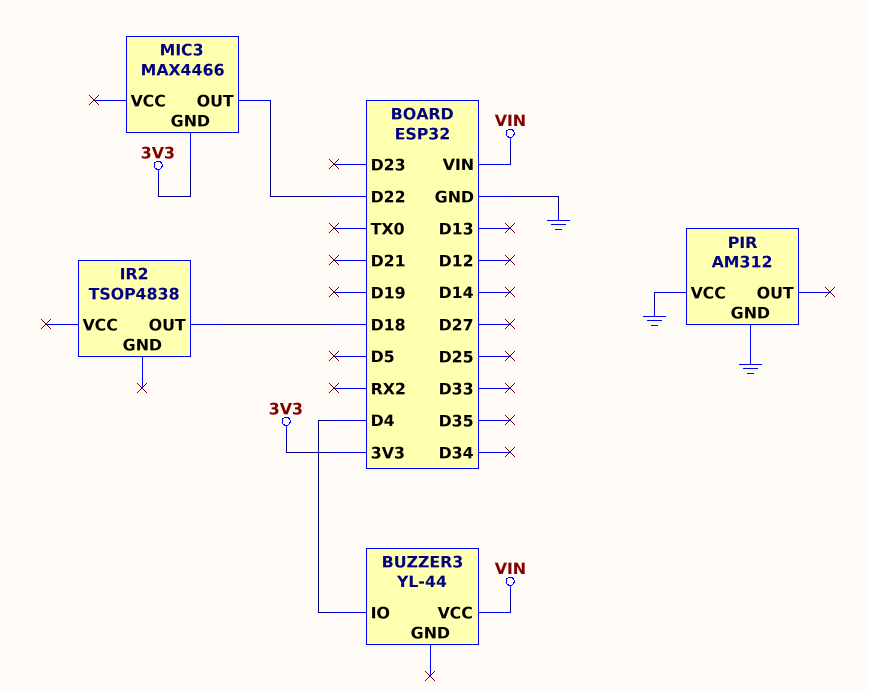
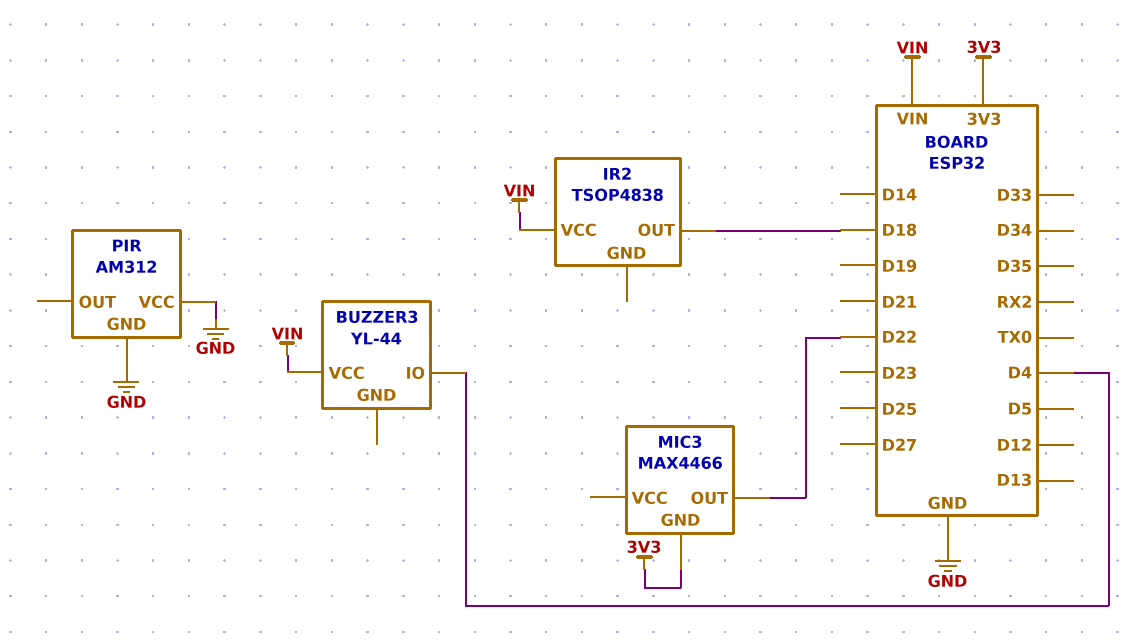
IR2 pin VCC: none -> VIN

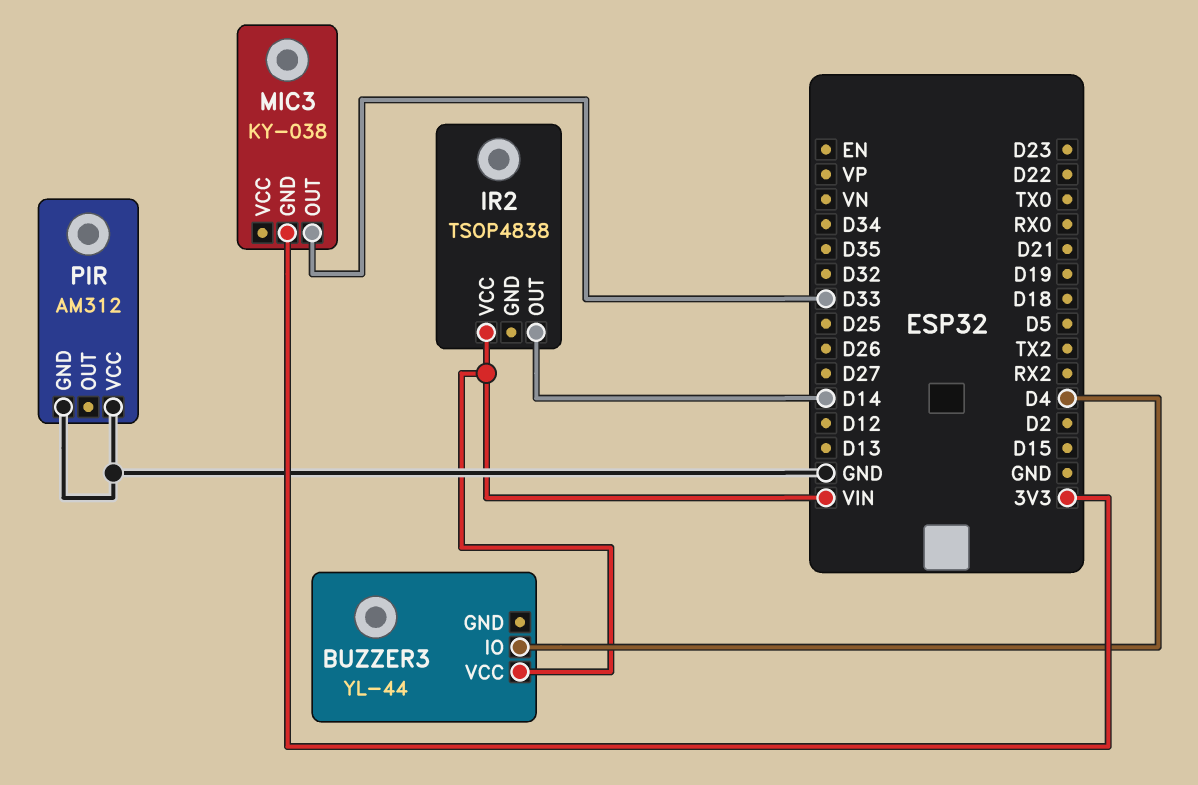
IR2 pin OUT: D18 -> D14
MIC3: MAX4466 -> KY-038
MIC3 pin OUT: D22 -> D33

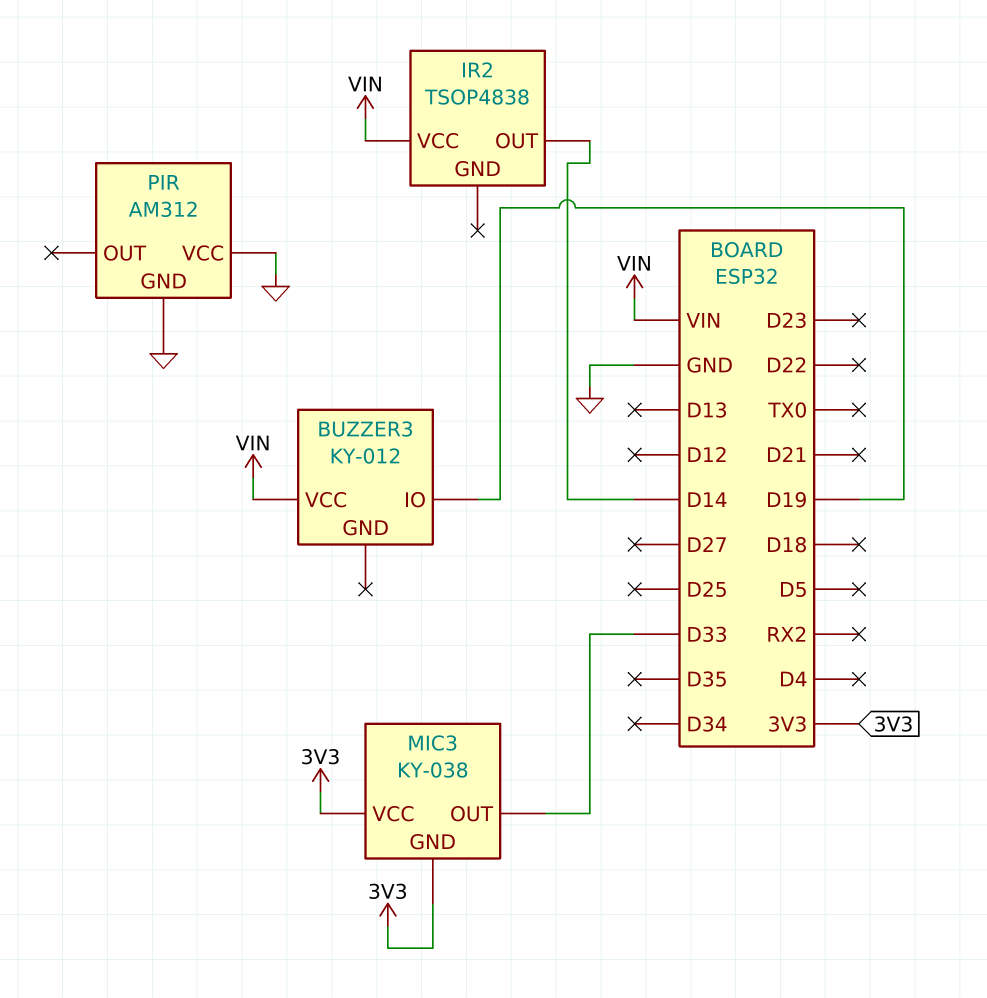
BUZZER3: YL-44 -> KY-012
BUZZER3 pin IO: D4 -> D19
MIC3 pin VCC: none -> 3V3

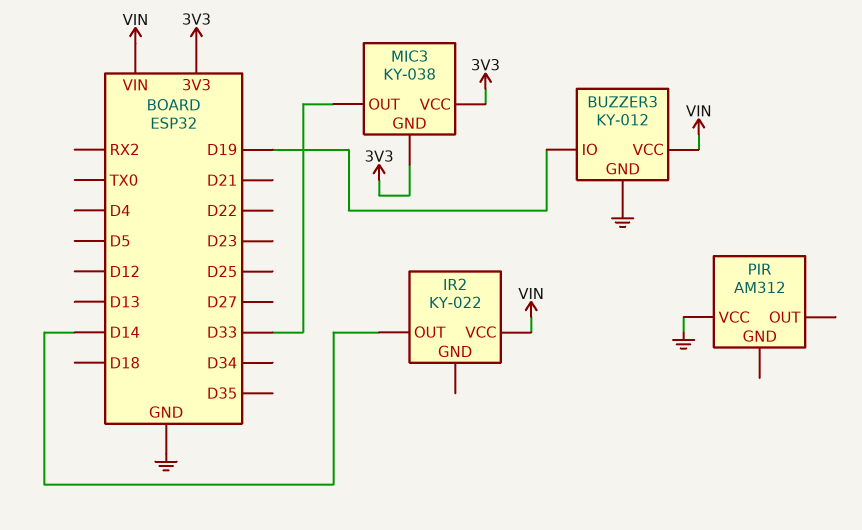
BUZZER3 pin GND: none -> GND
IR2: TSOP4838 -> KY-022
PIR pin GND: GND -> none

